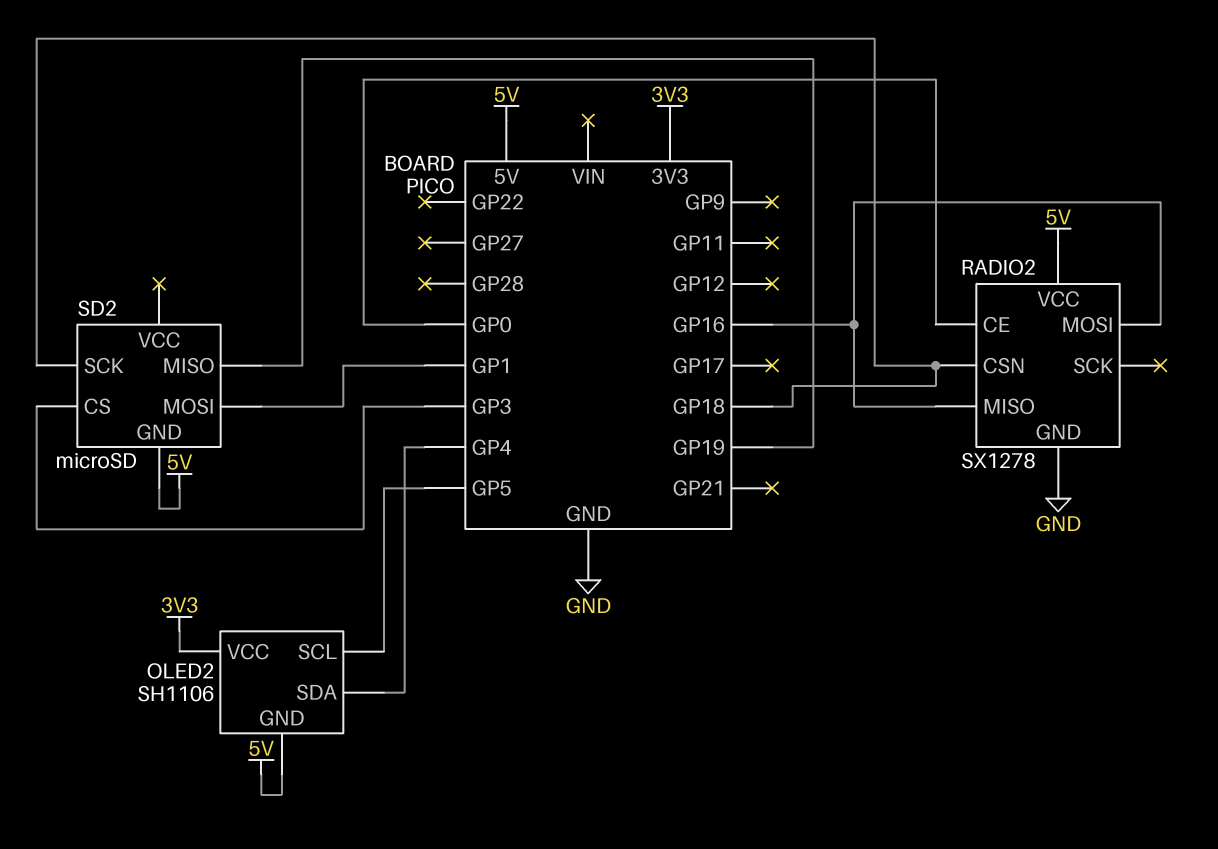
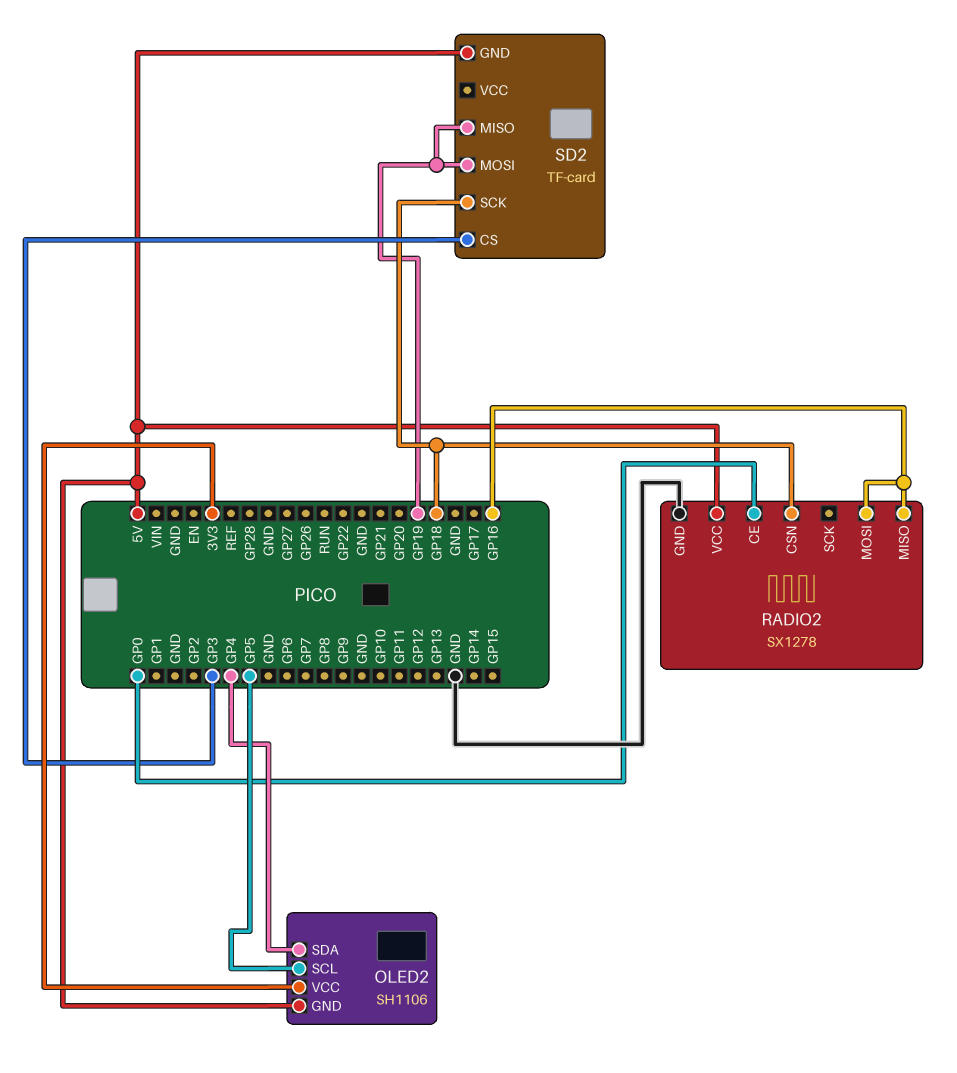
SD2: microSD -> TF-card
SD2 pin MOSI: GP1 -> GP19

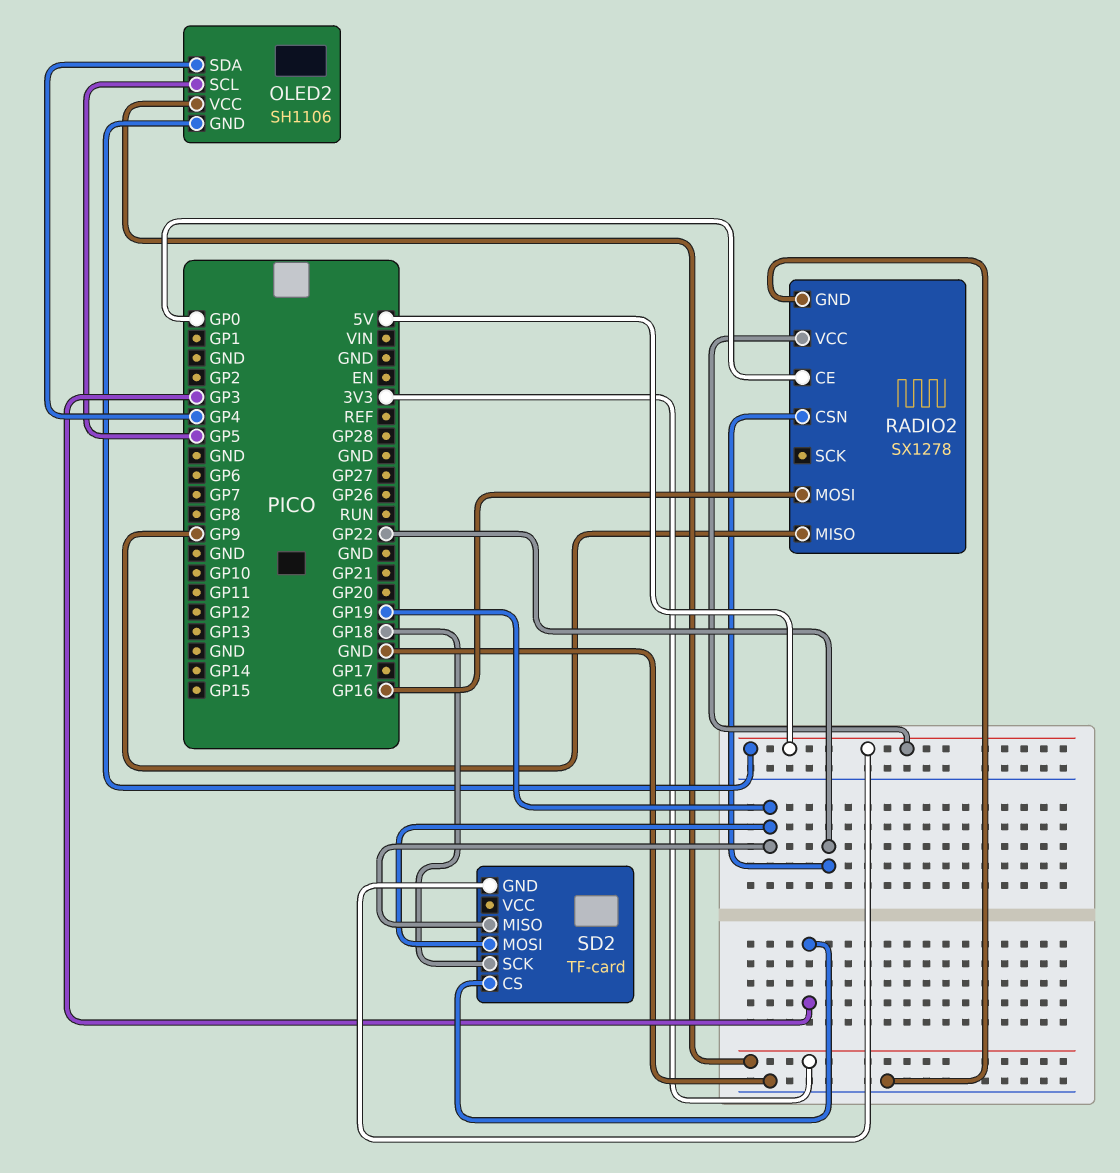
RADIO2 pin CSN: GP18 -> GP22
RADIO2 pin MISO: GP16 -> GP9

